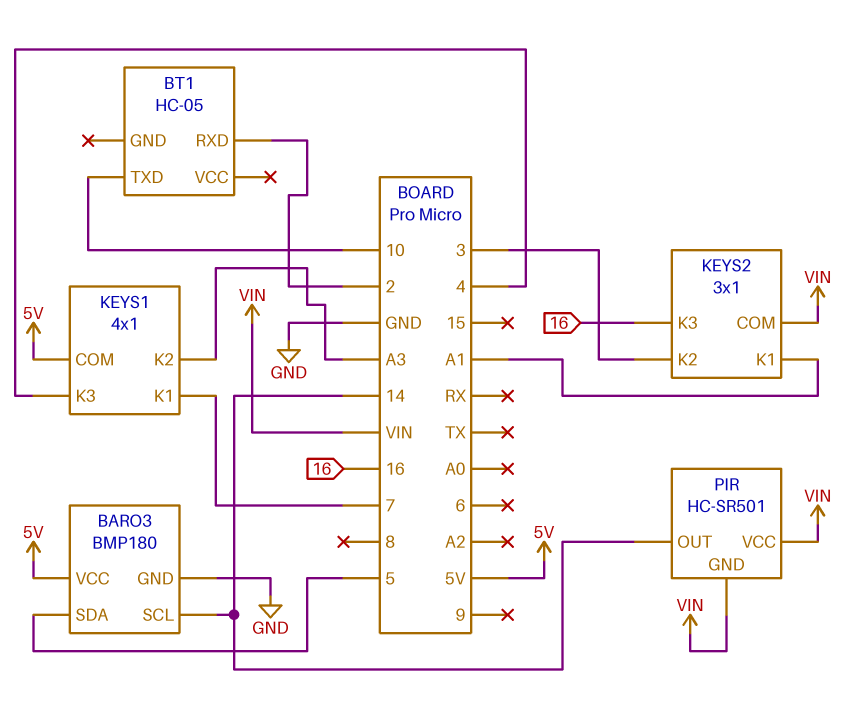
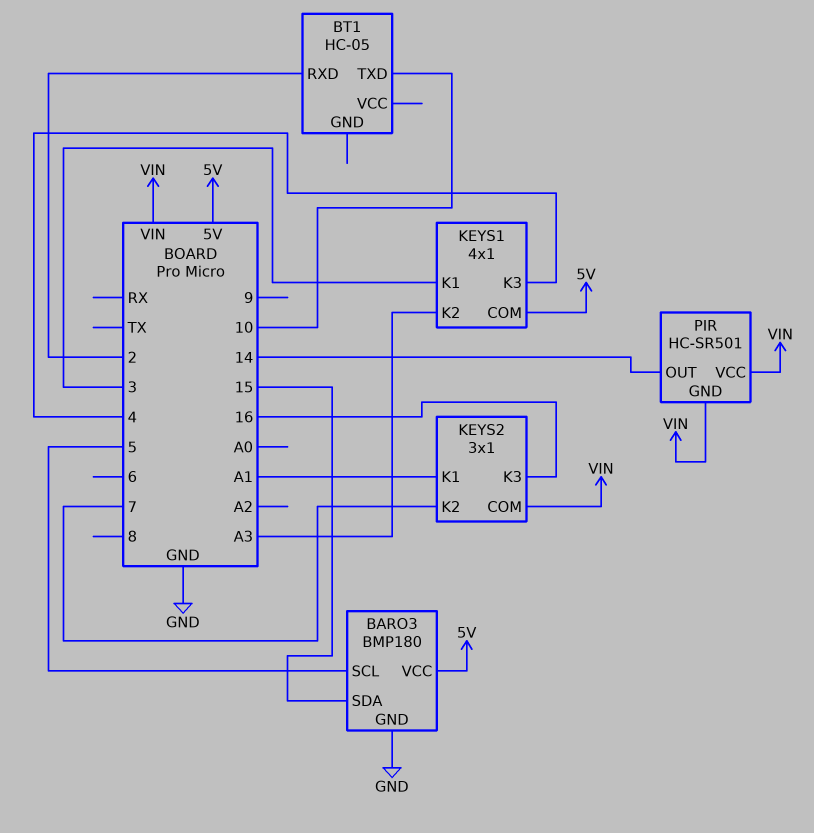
BARO3 pin SCL: 14 -> 5
BARO3 pin SDA: 5 -> 15
KEYS1 pin K1: 7 -> 3
KEYS2 pin K2: 3 -> 7

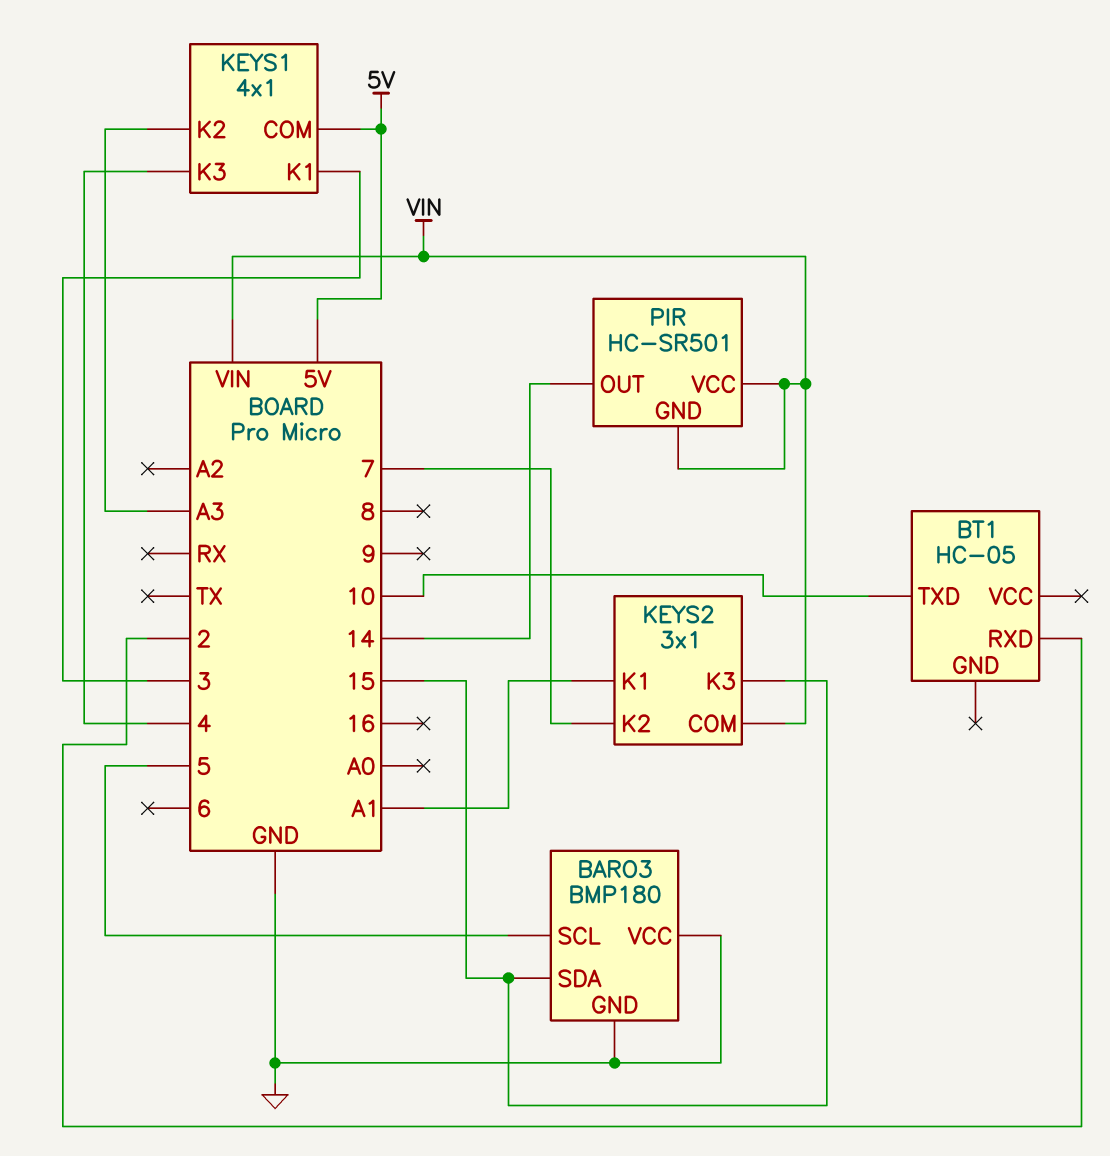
BARO3 pin VCC: 5V -> GND
KEYS2 pin K3: 16 -> 15

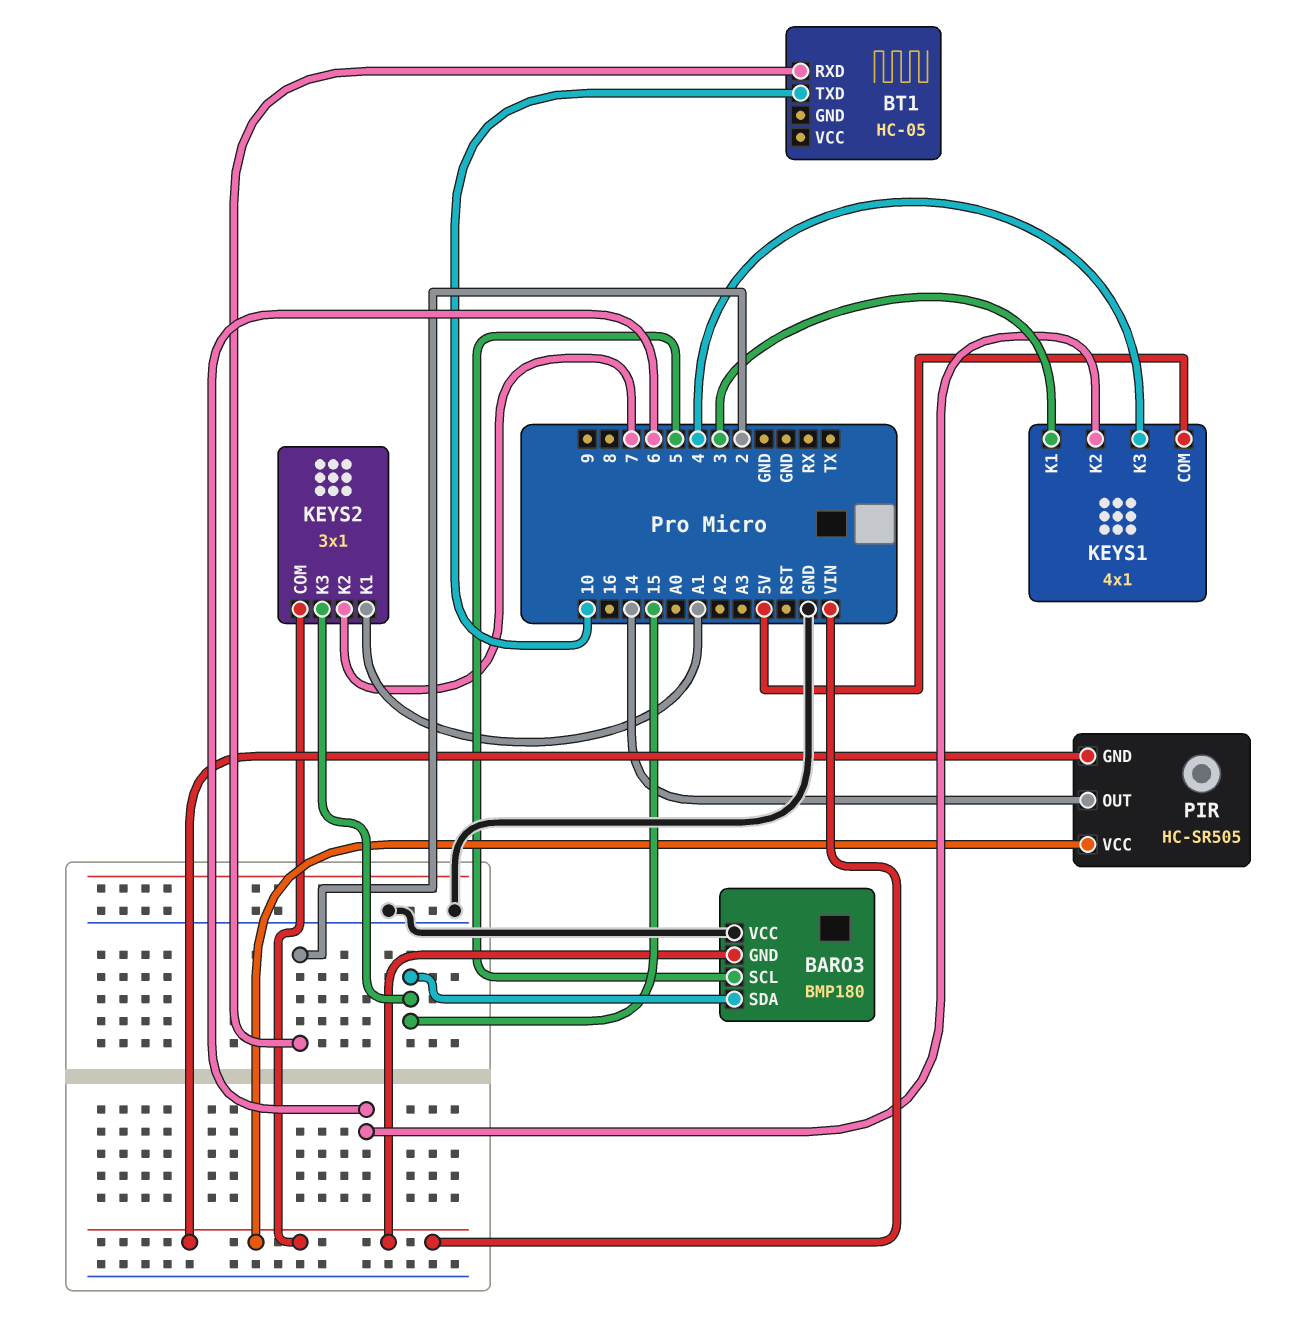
BARO3 pin GND: GND -> VIN
KEYS1 pin K2: A3 -> 6
PIR: HC-SR501 -> HC-SR505

